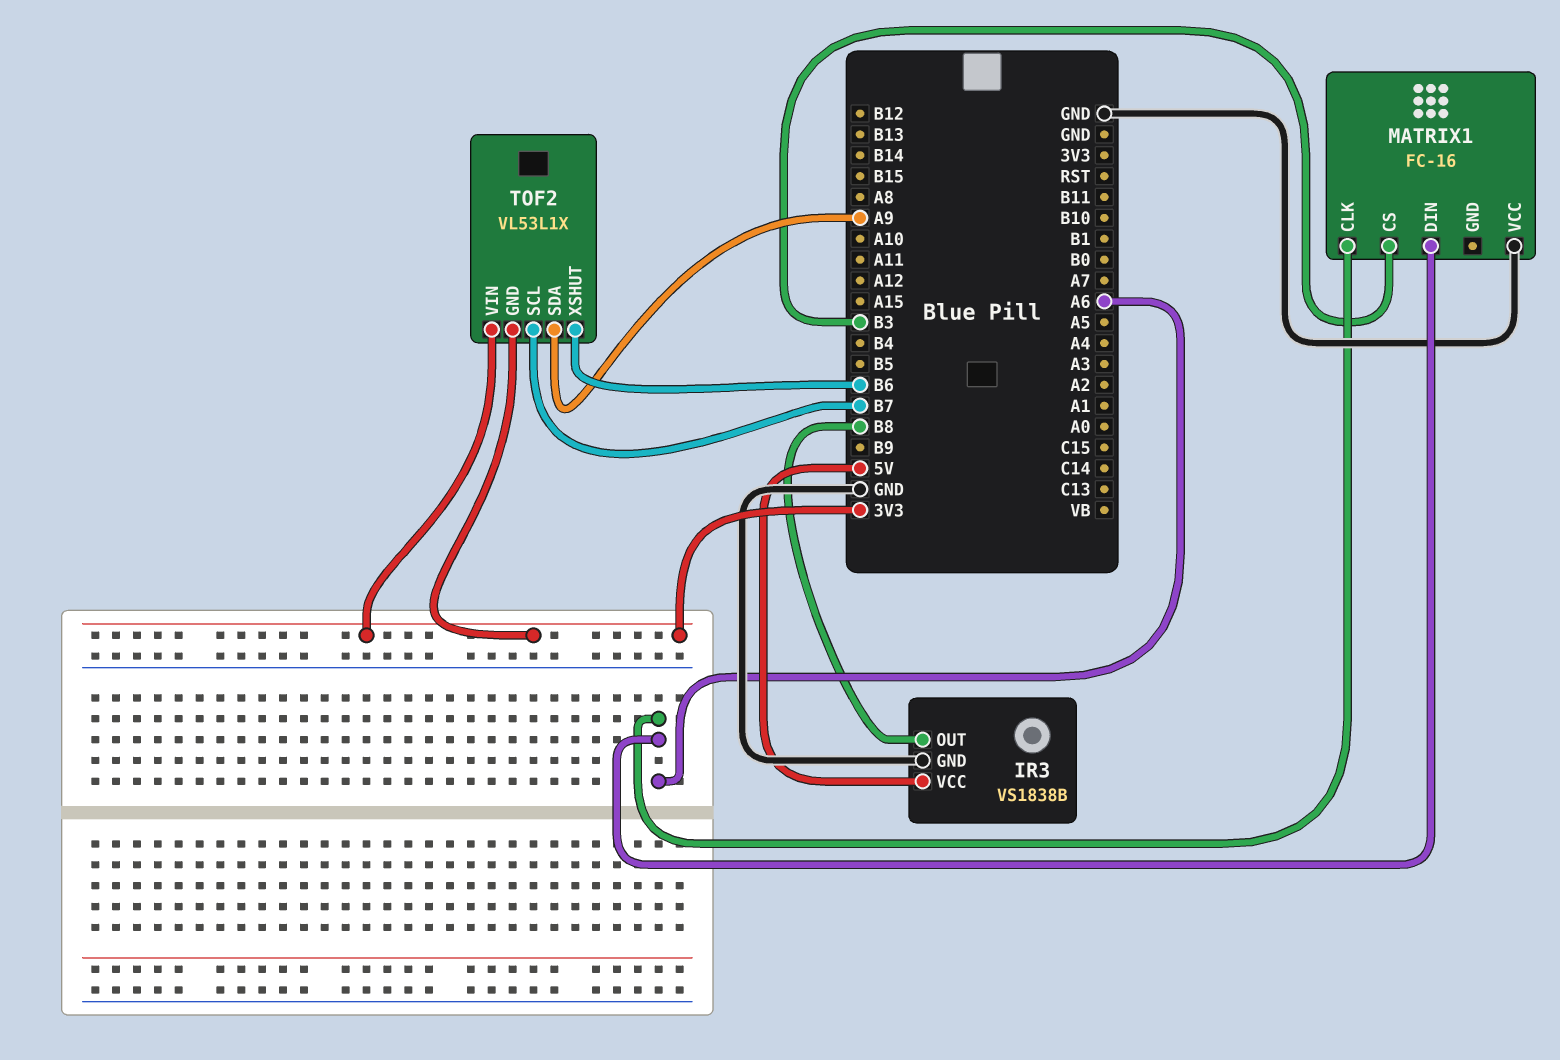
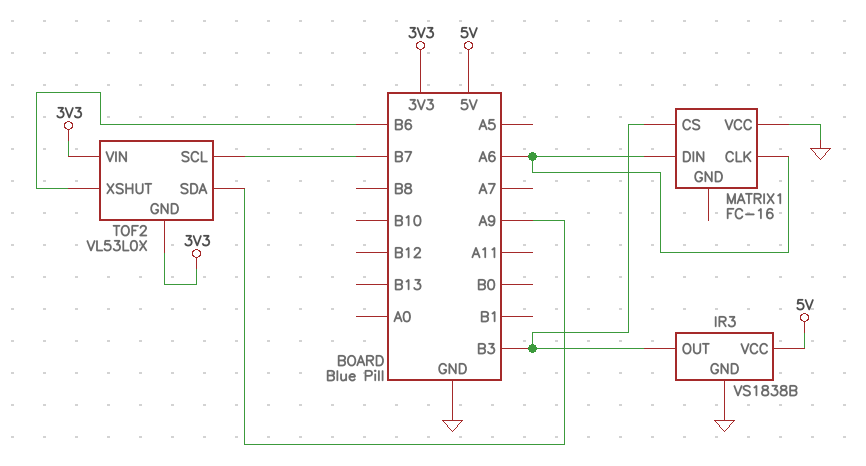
IR3 pin OUT: B8 -> B3
TOF2: VL53L1X -> VL53L0X

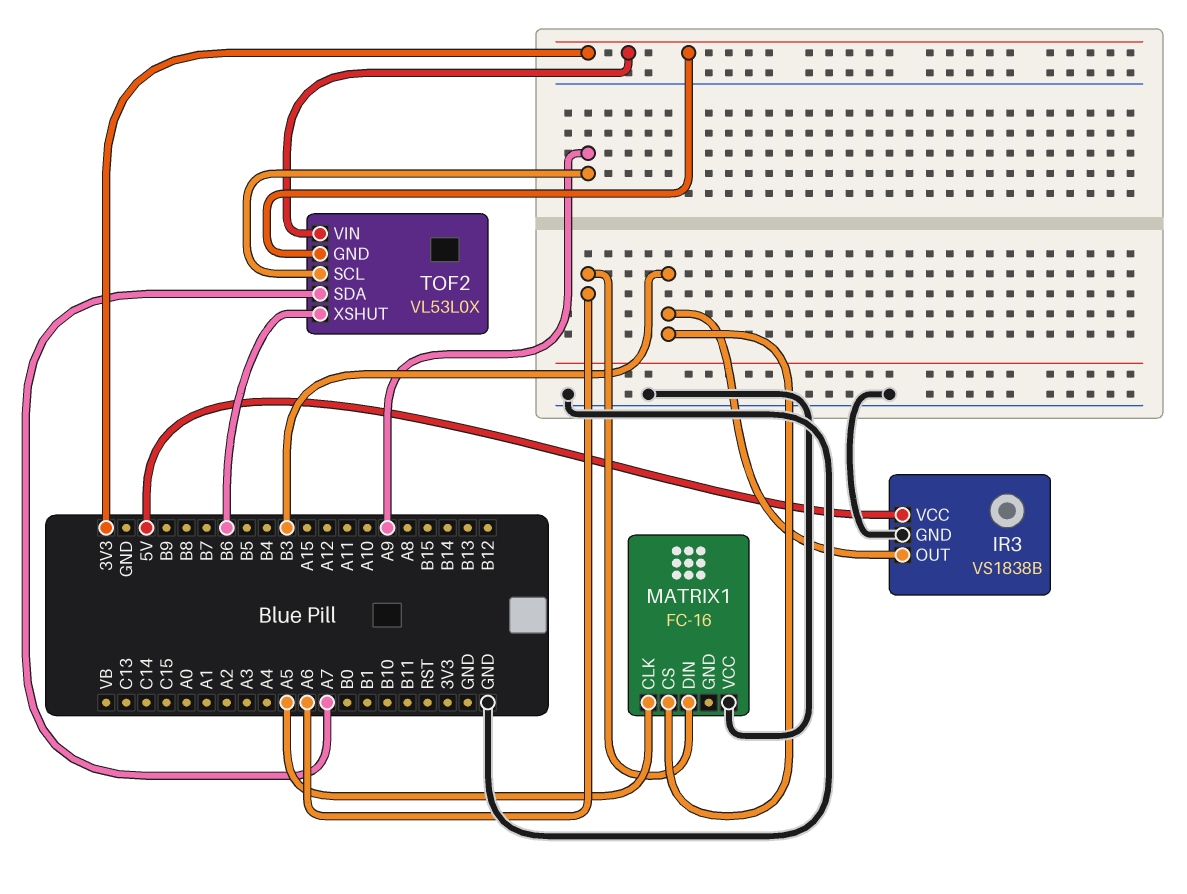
MATRIX1 pin CLK: A6 -> A5
TOF2 pin SCL: B7 -> A9
TOF2 pin SDA: A9 -> A7

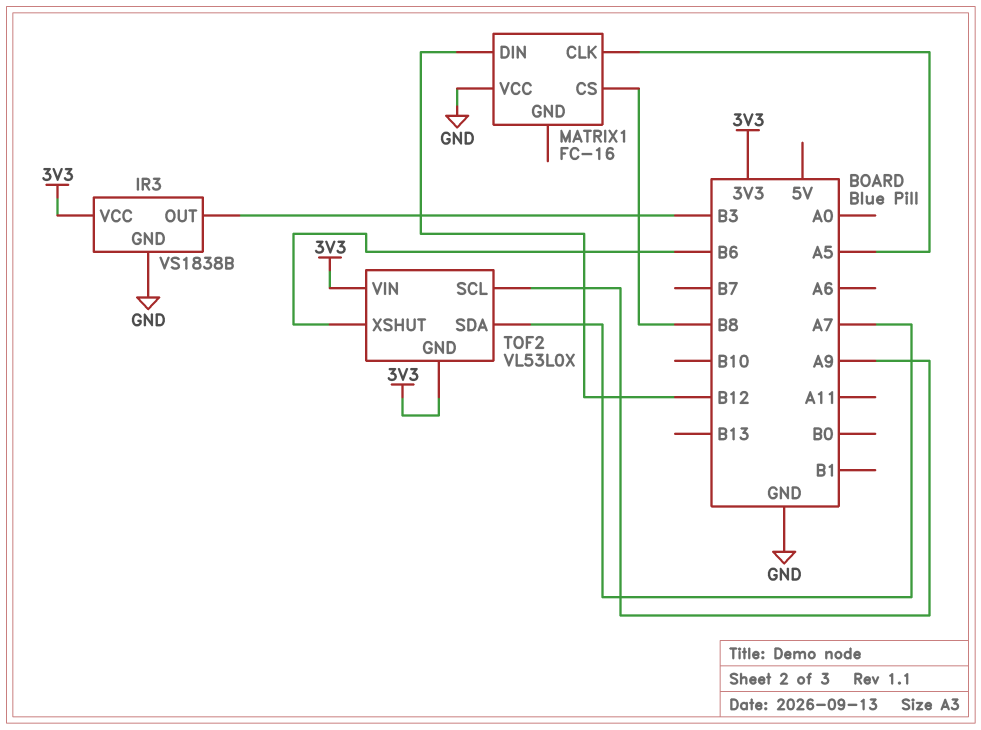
IR3 pin VCC: 5V -> 3V3
MATRIX1 pin CS: B3 -> B8
MATRIX1 pin DIN: A6 -> B12

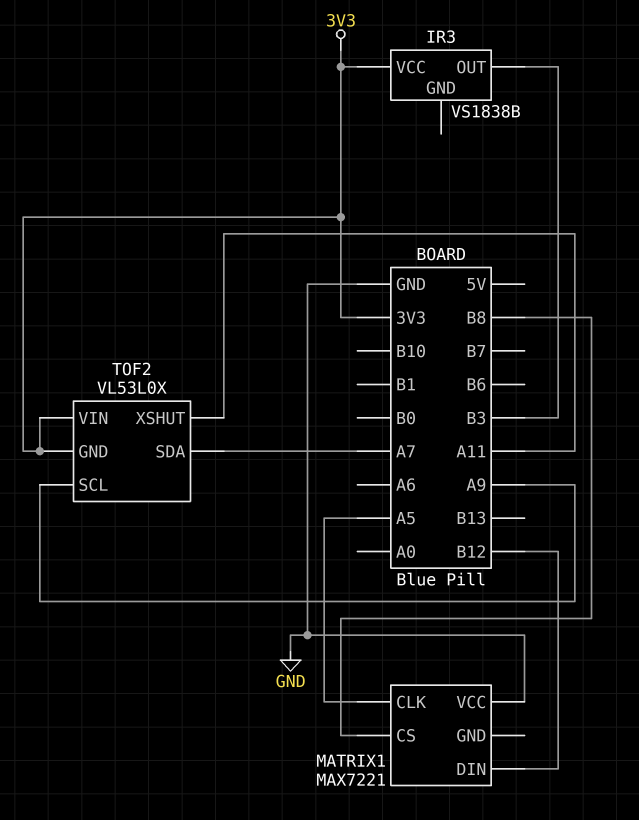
IR3 pin GND: GND -> none
MATRIX1: FC-16 -> MAX7221
TOF2 pin XSHUT: B6 -> A11

